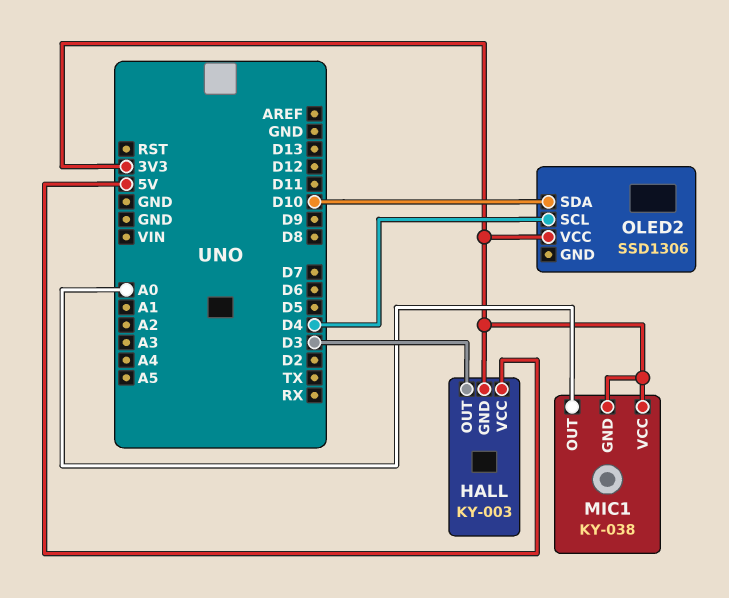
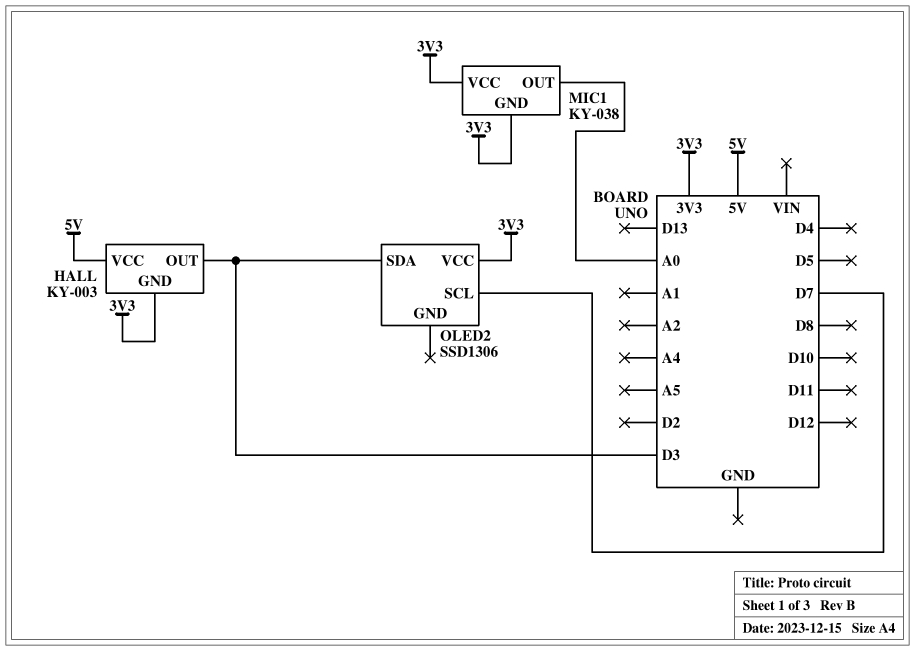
OLED2 pin SCL: D4 -> D7
OLED2 pin SDA: D10 -> D3

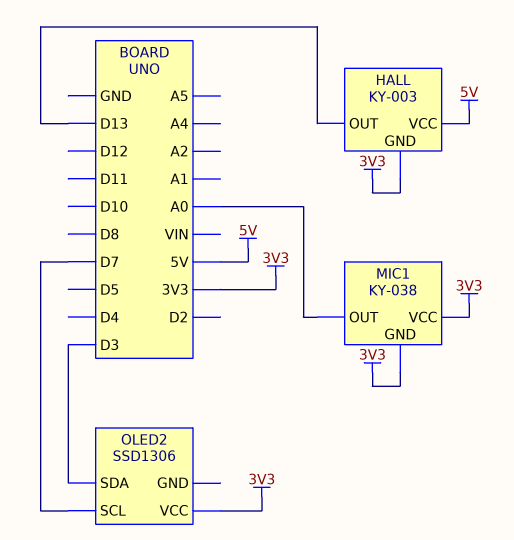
HALL pin OUT: D3 -> D13

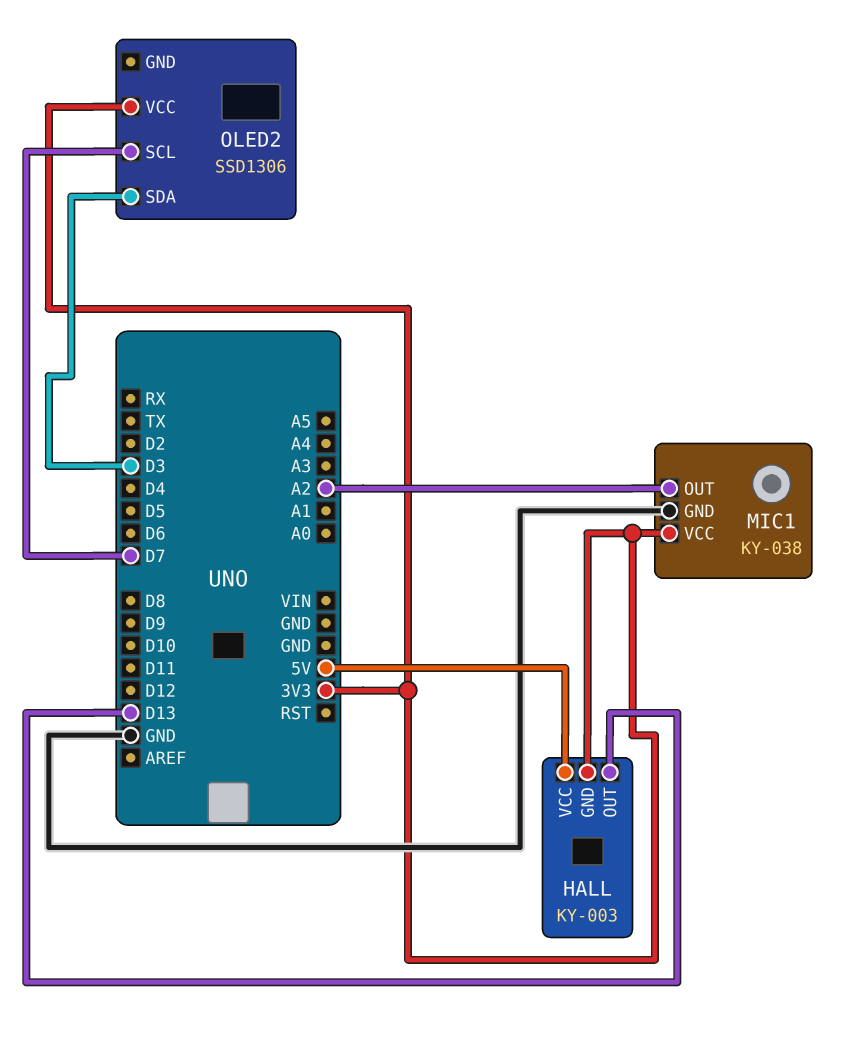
MIC1 pin GND: 3V3 -> GND
MIC1 pin OUT: A0 -> A2

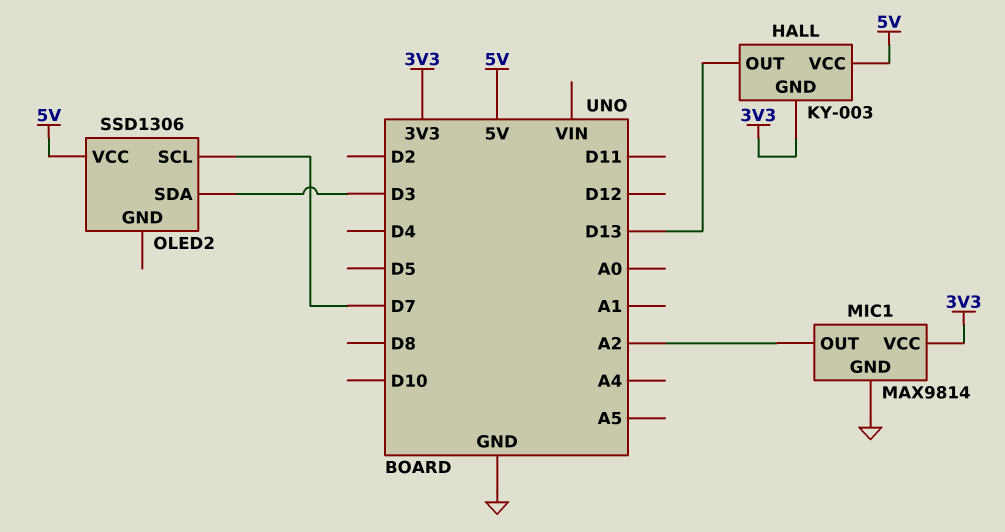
MIC1: KY-038 -> MAX9814
OLED2 pin VCC: 3V3 -> 5V

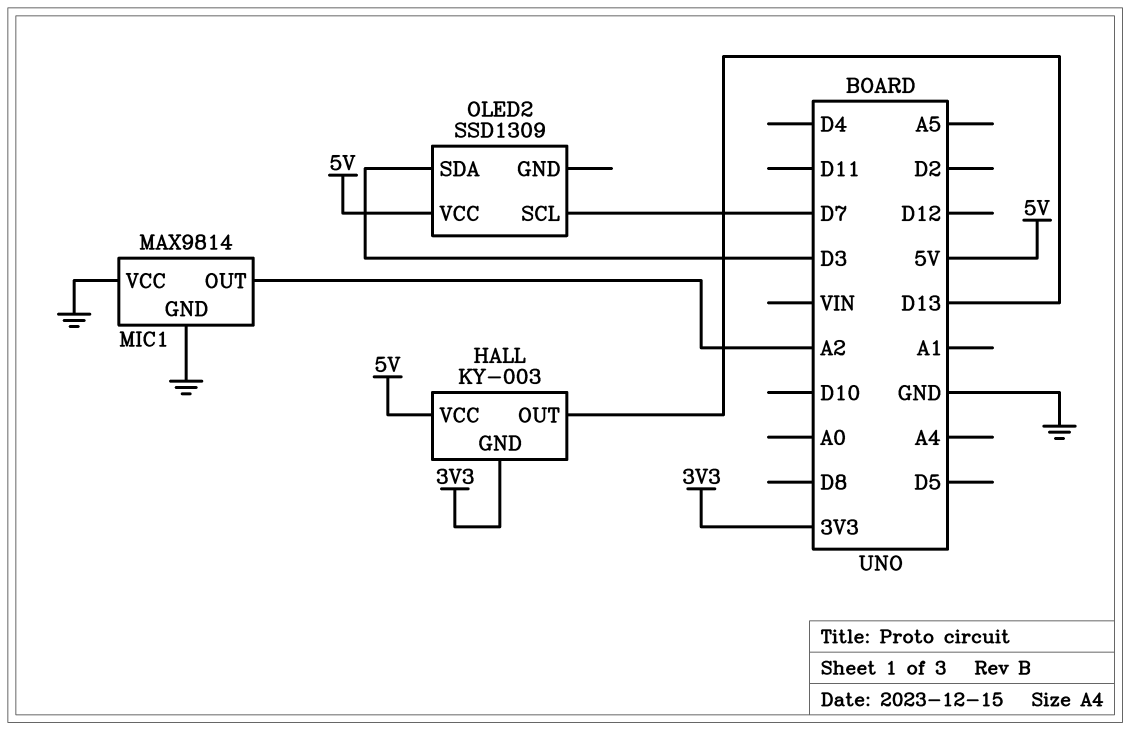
MIC1 pin VCC: 3V3 -> GND
OLED2: SSD1306 -> SSD1309

